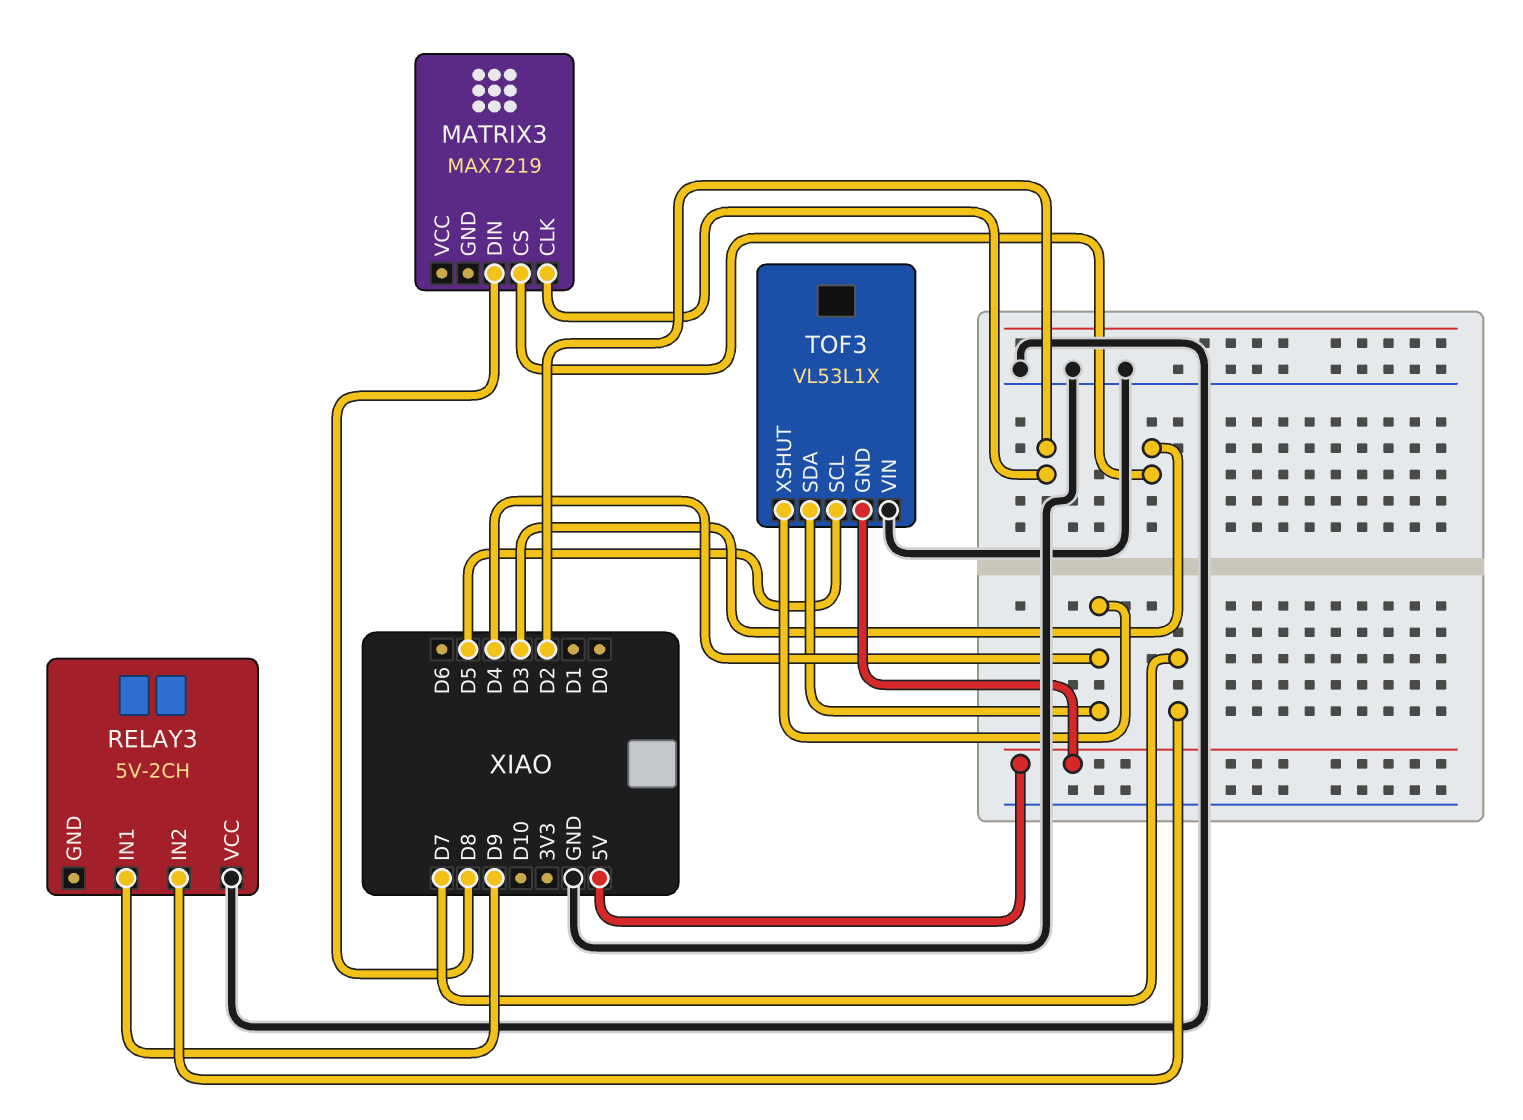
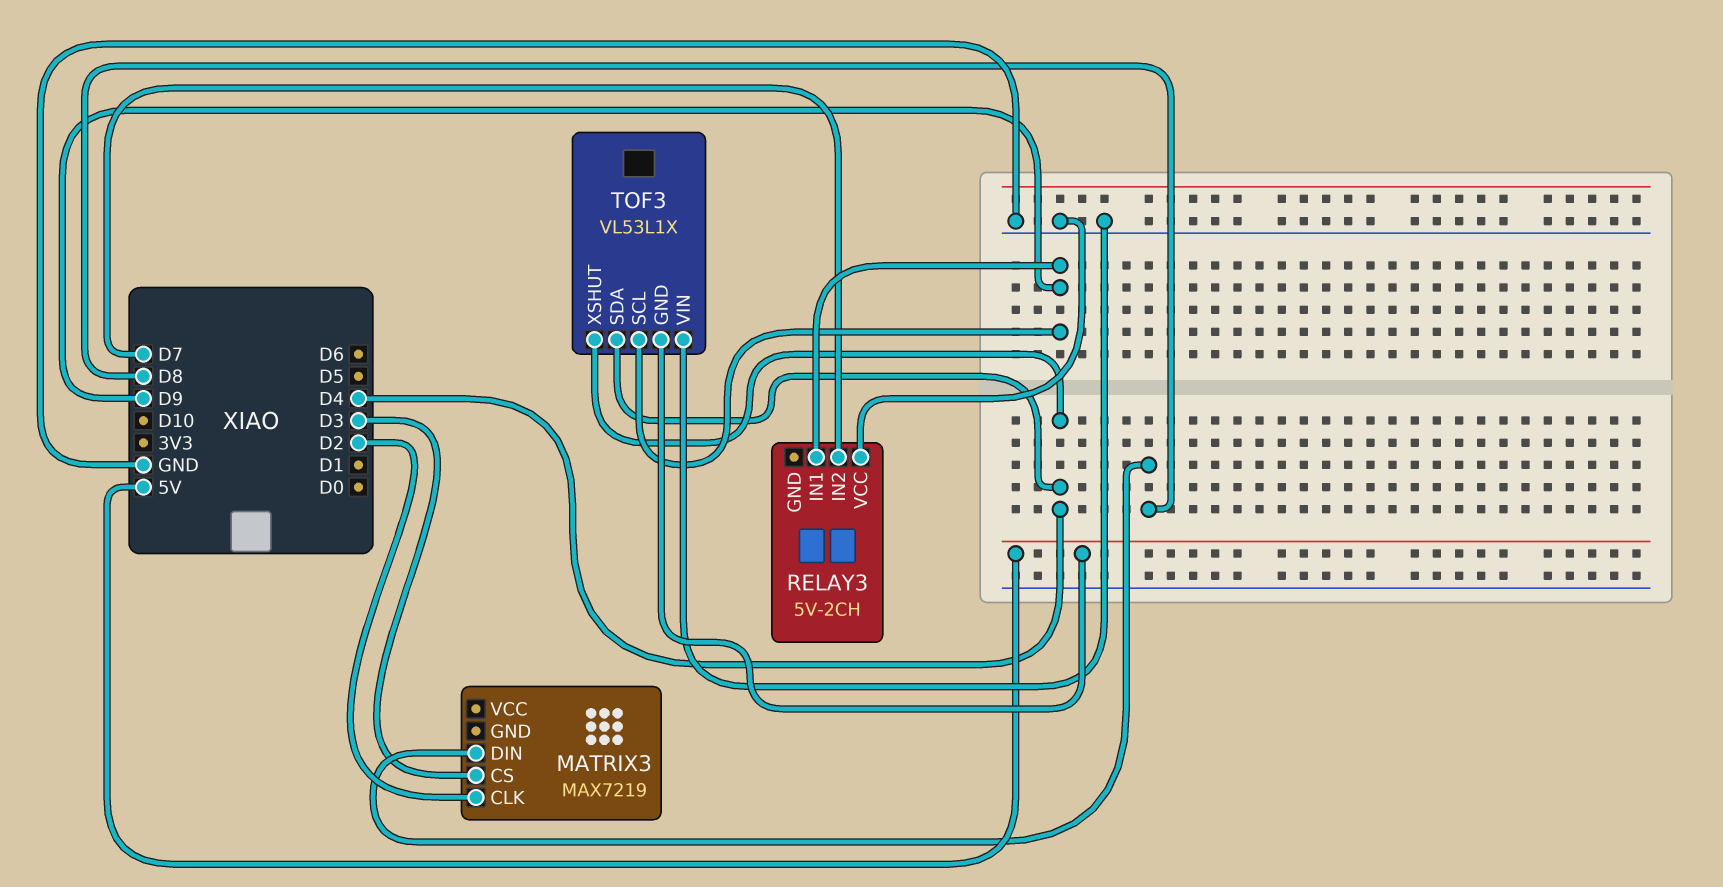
TOF3 pin SCL: D5 -> D9

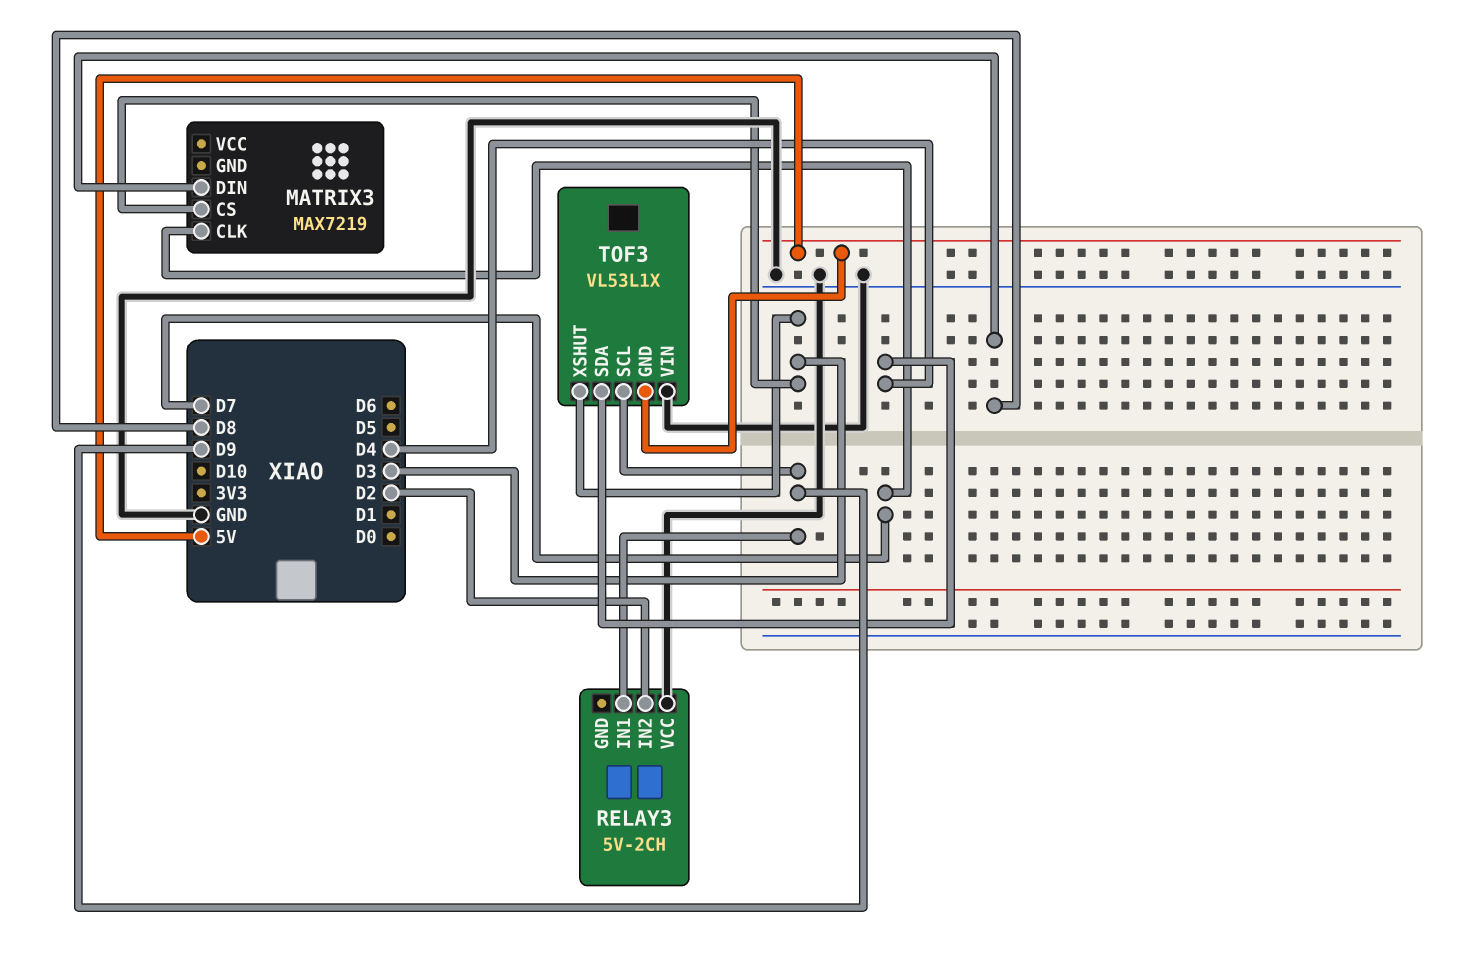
MATRIX3 pin CLK: D2 -> D7
RELAY3 pin IN2: D7 -> D2
TOF3 pin XSHUT: D4 -> D3

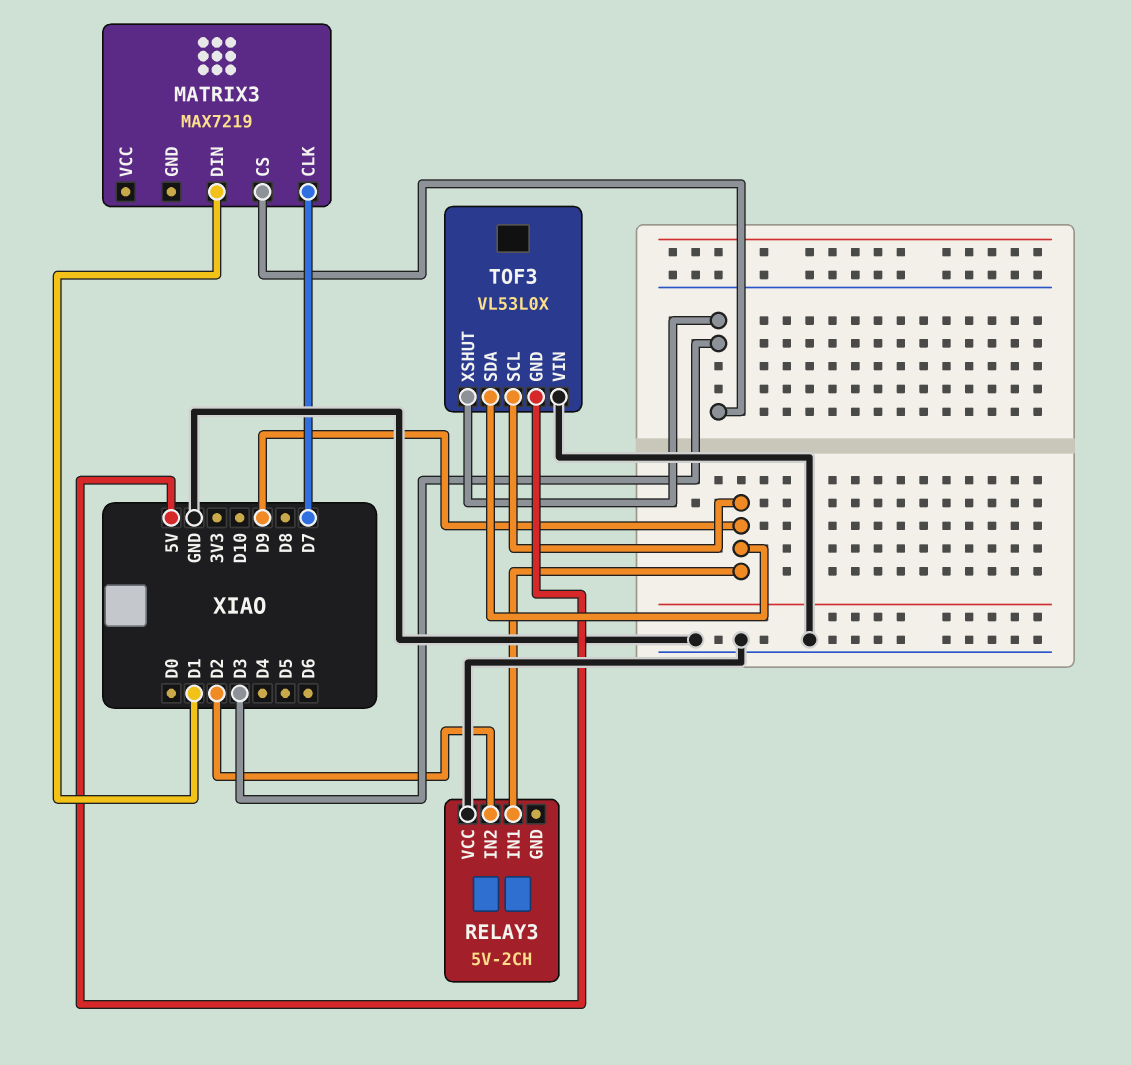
MATRIX3 pin DIN: D8 -> D1
TOF3: VL53L1X -> VL53L0X
TOF3 pin SDA: D4 -> D9

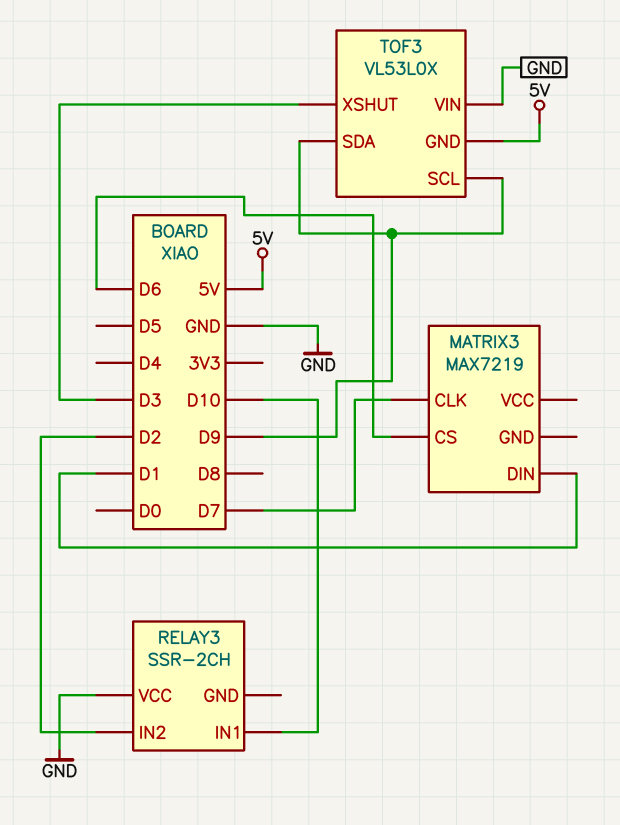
MATRIX3 pin CS: D3 -> D6
RELAY3: 5V-2CH -> SSR-2CH
RELAY3 pin IN1: D9 -> D10

